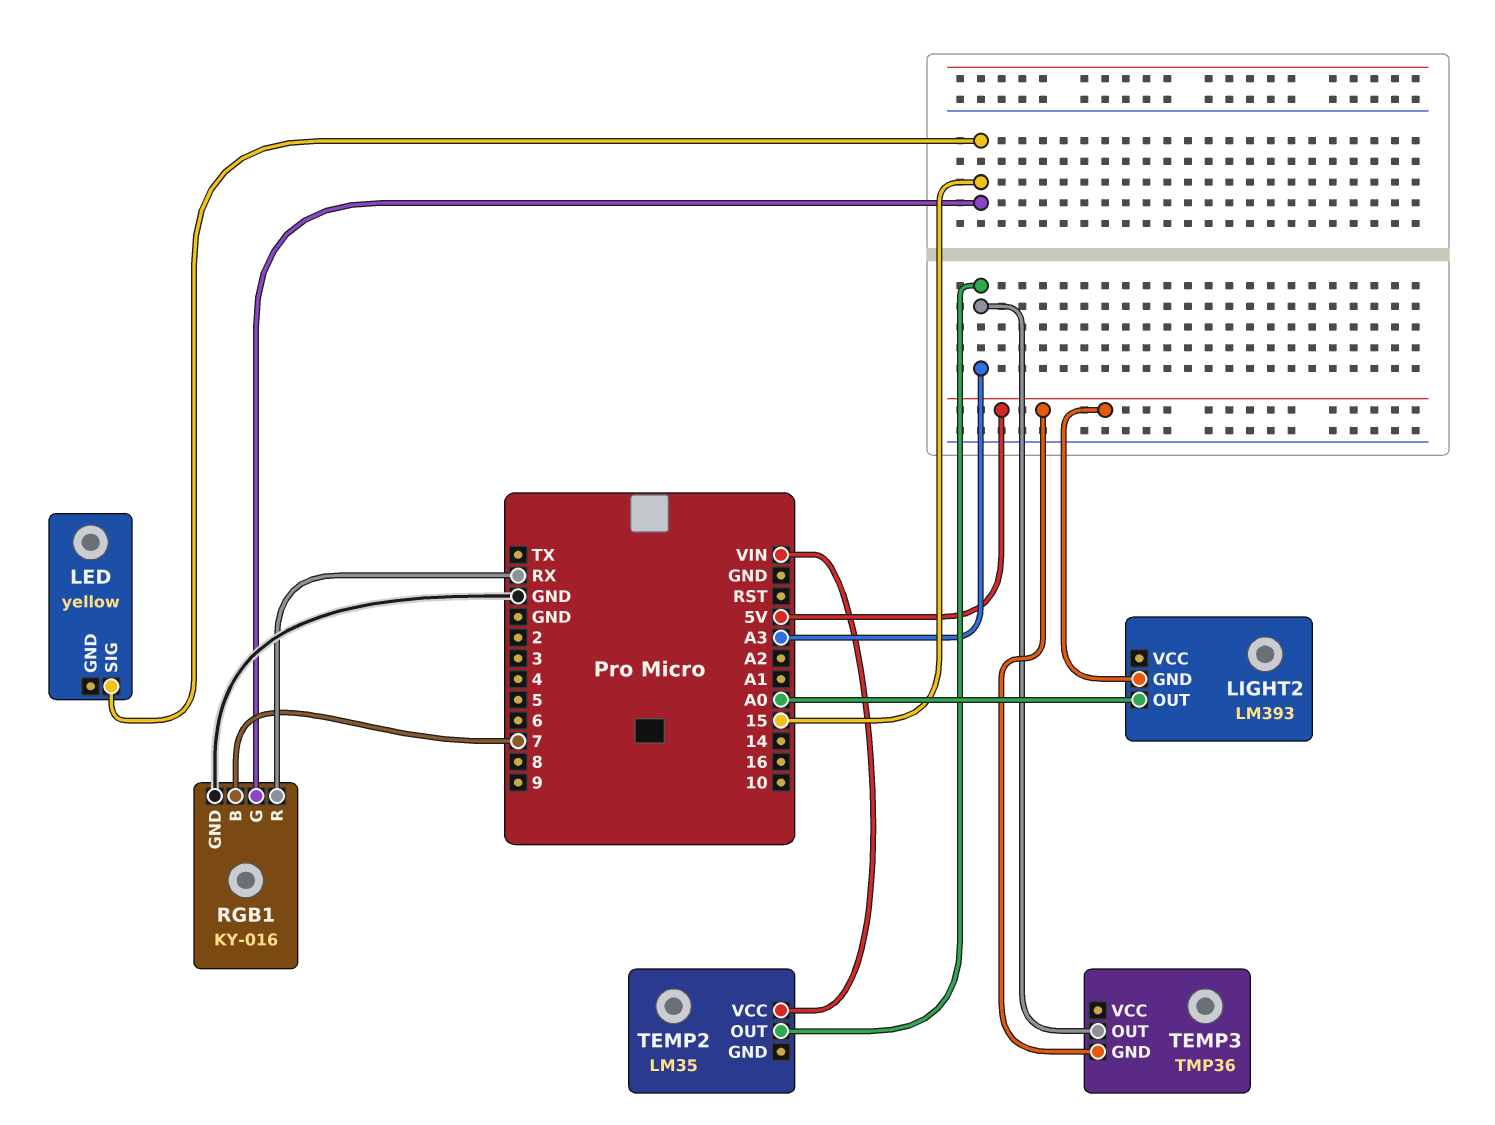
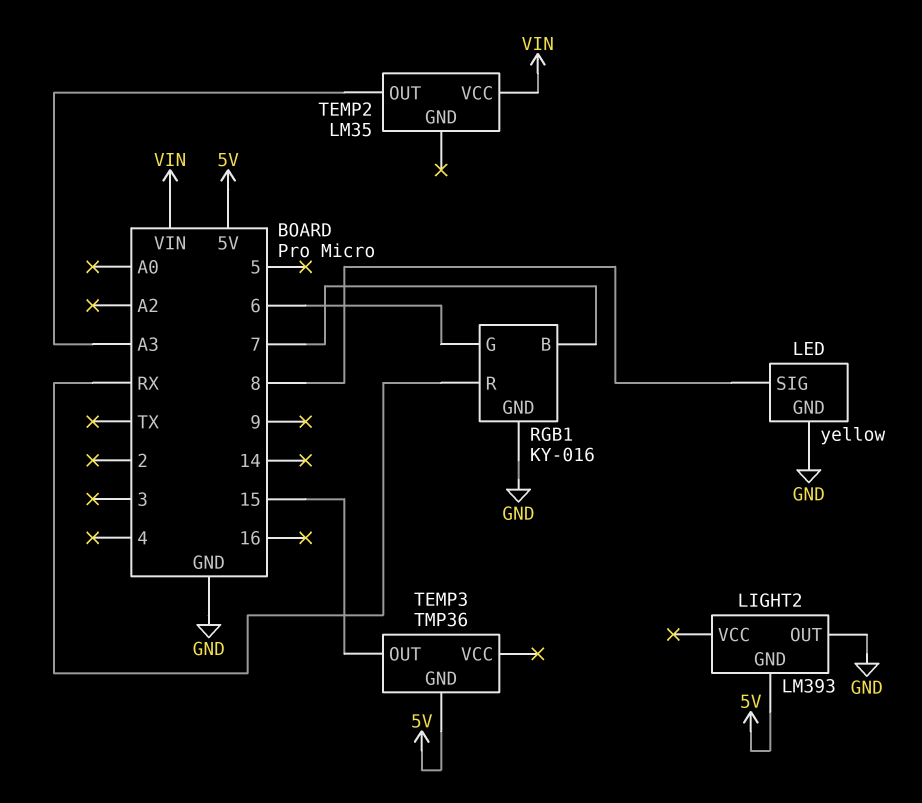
LED pin GND: none -> GND
LED pin SIG: 15 -> 8
LIGHT2 pin OUT: A0 -> GND
RGB1 pin G: 15 -> 6
TEMP3 pin OUT: A3 -> 15

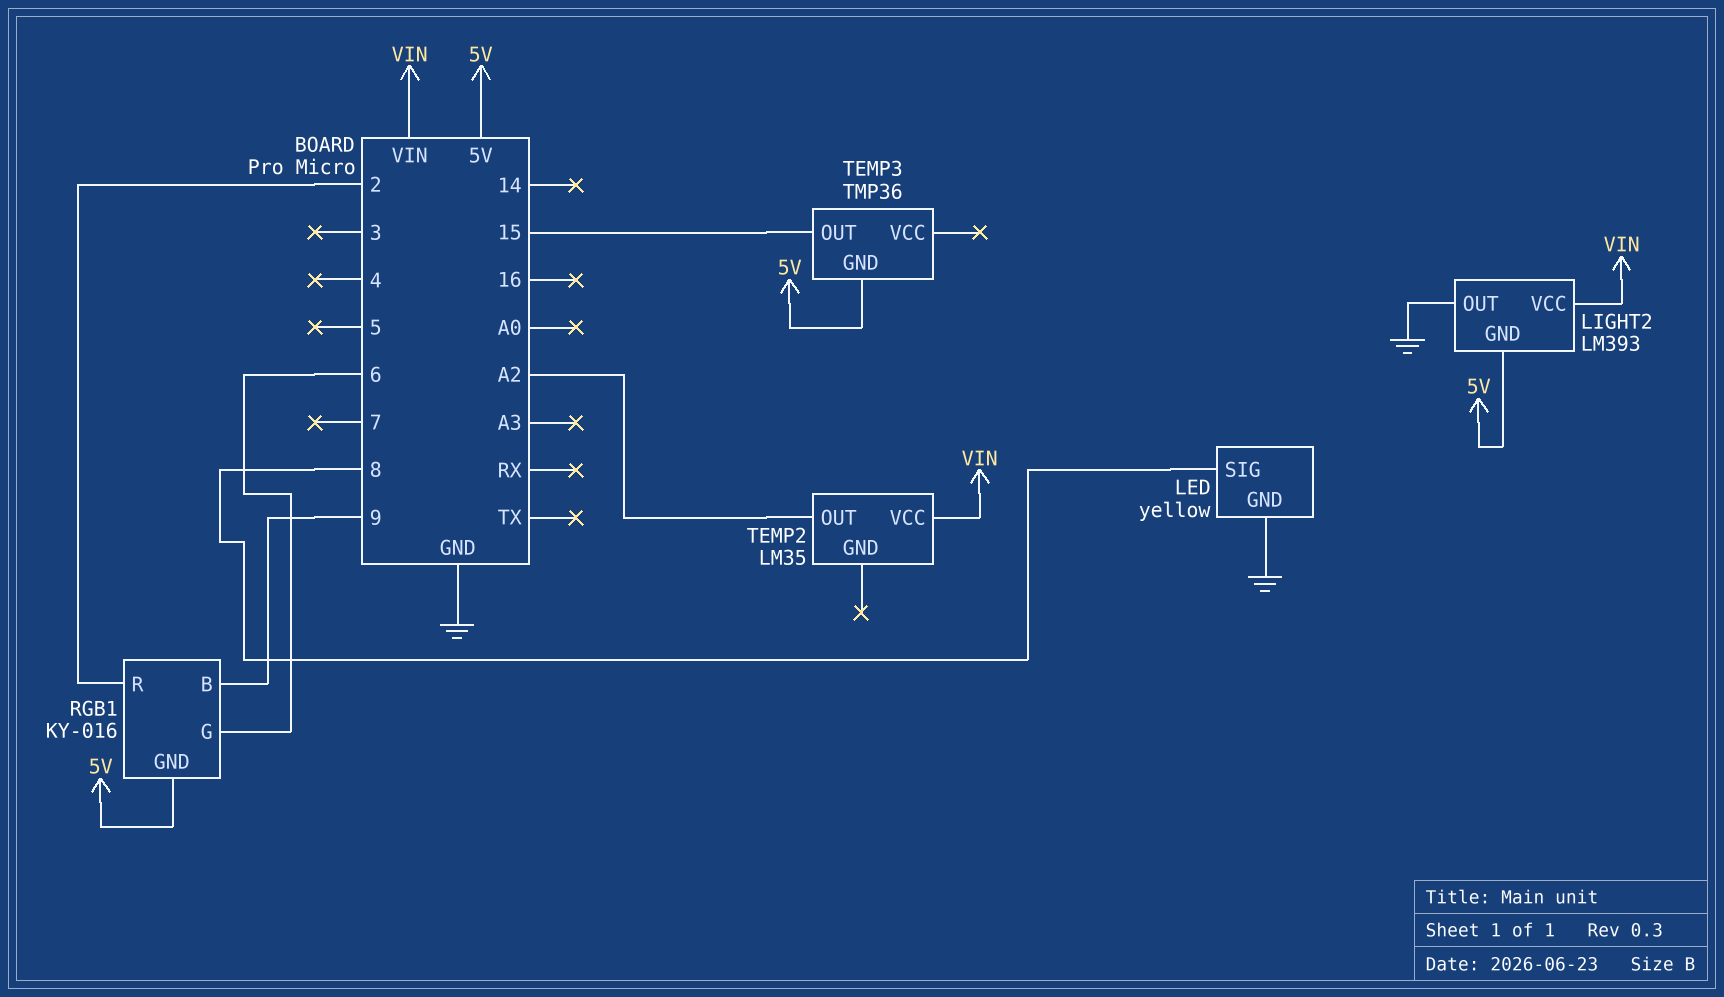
LIGHT2 pin VCC: none -> VIN
RGB1 pin B: 7 -> 9
RGB1 pin GND: GND -> 5V
RGB1 pin R: RX -> 2
TEMP2 pin OUT: A3 -> A2

